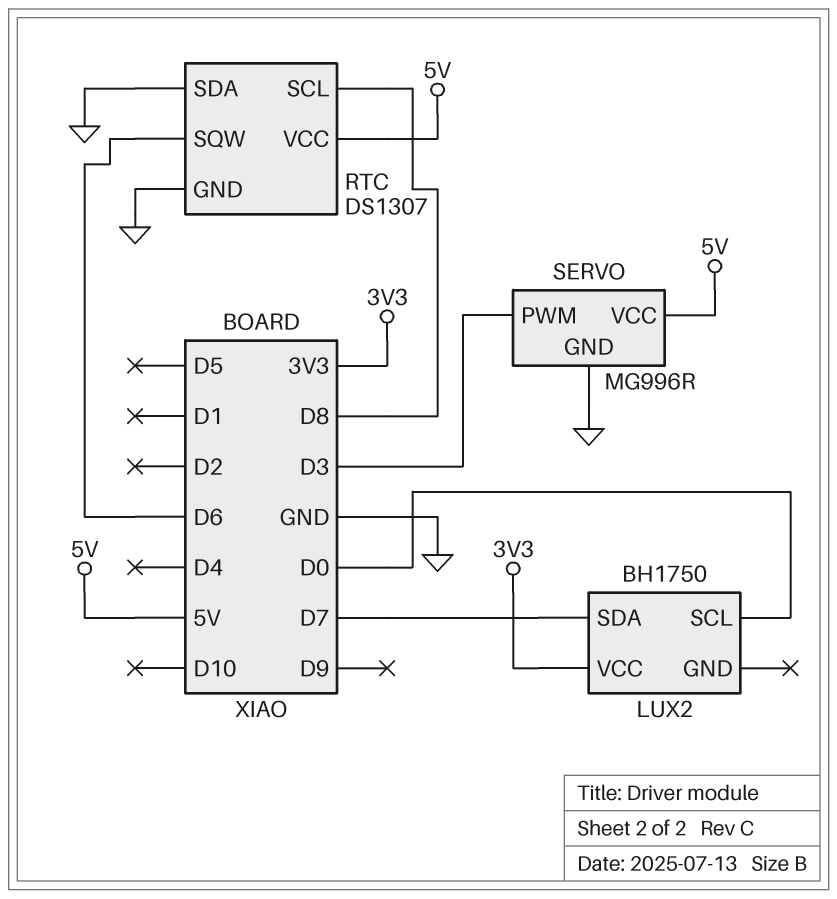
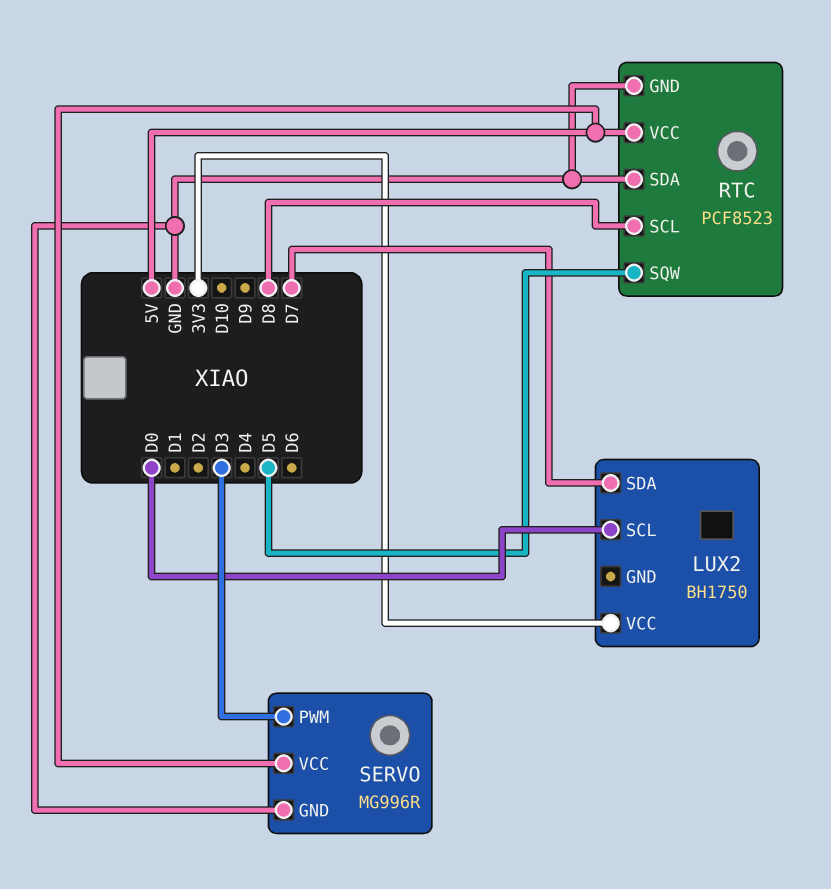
RTC: DS1307 -> PCF8523
RTC pin SQW: D6 -> D5

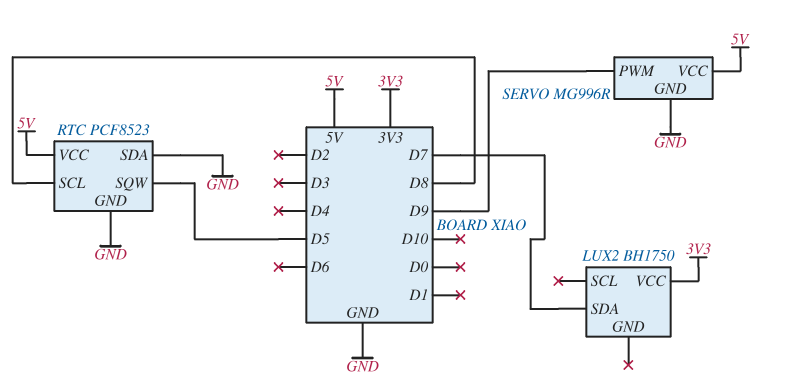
LUX2 pin SCL: D0 -> none
SERVO pin PWM: D3 -> D9

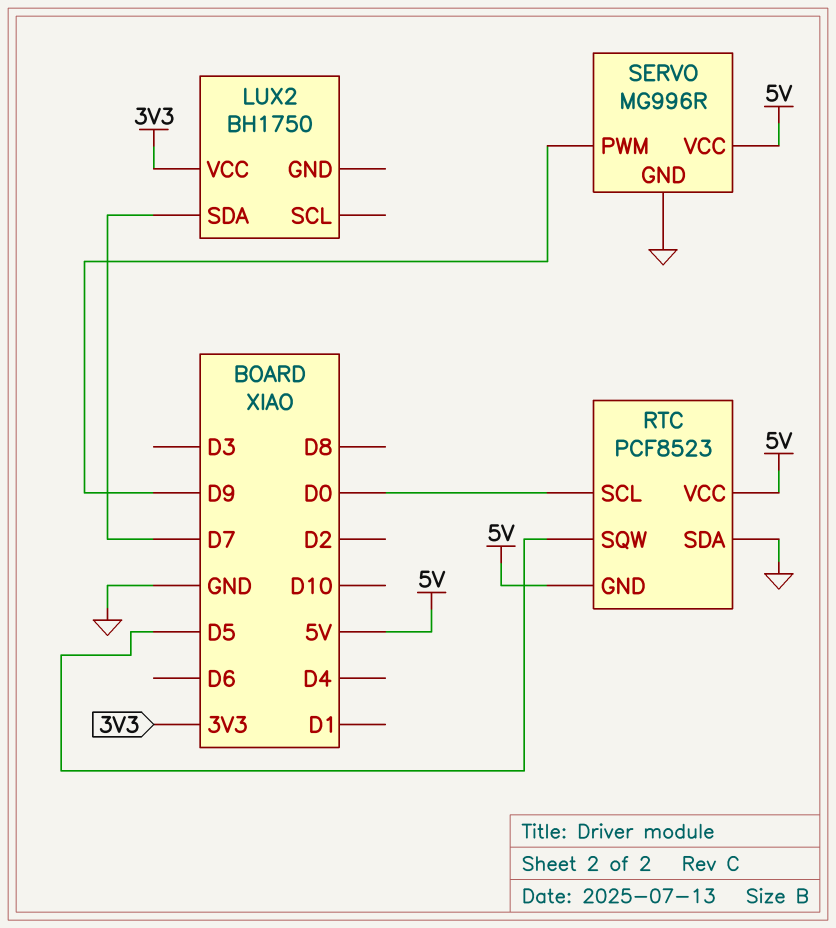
RTC pin GND: GND -> 5V
RTC pin SCL: D8 -> D0

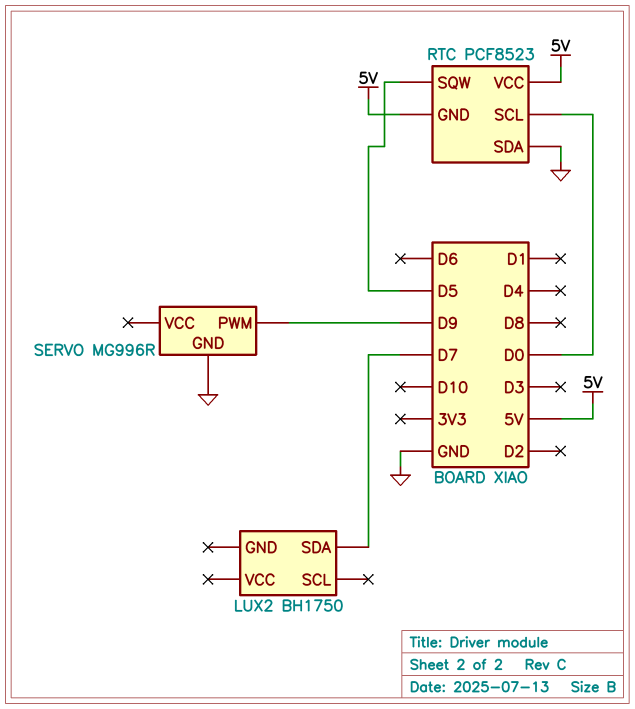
LUX2 pin VCC: 3V3 -> none
SERVO pin VCC: 5V -> none

